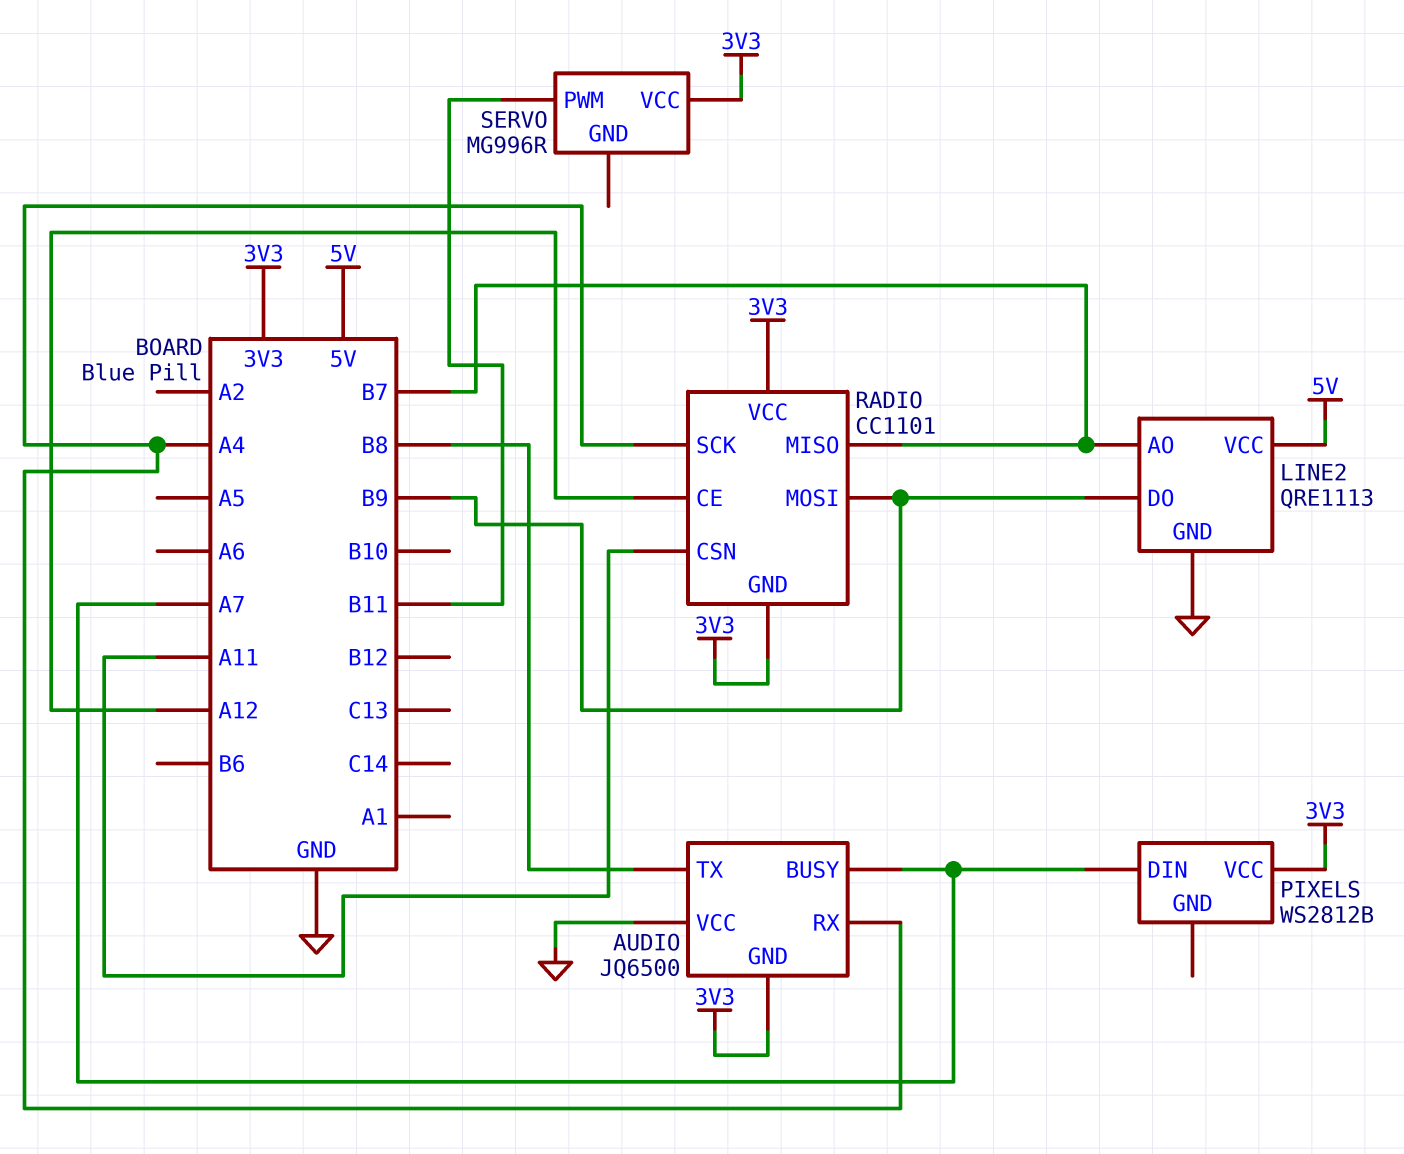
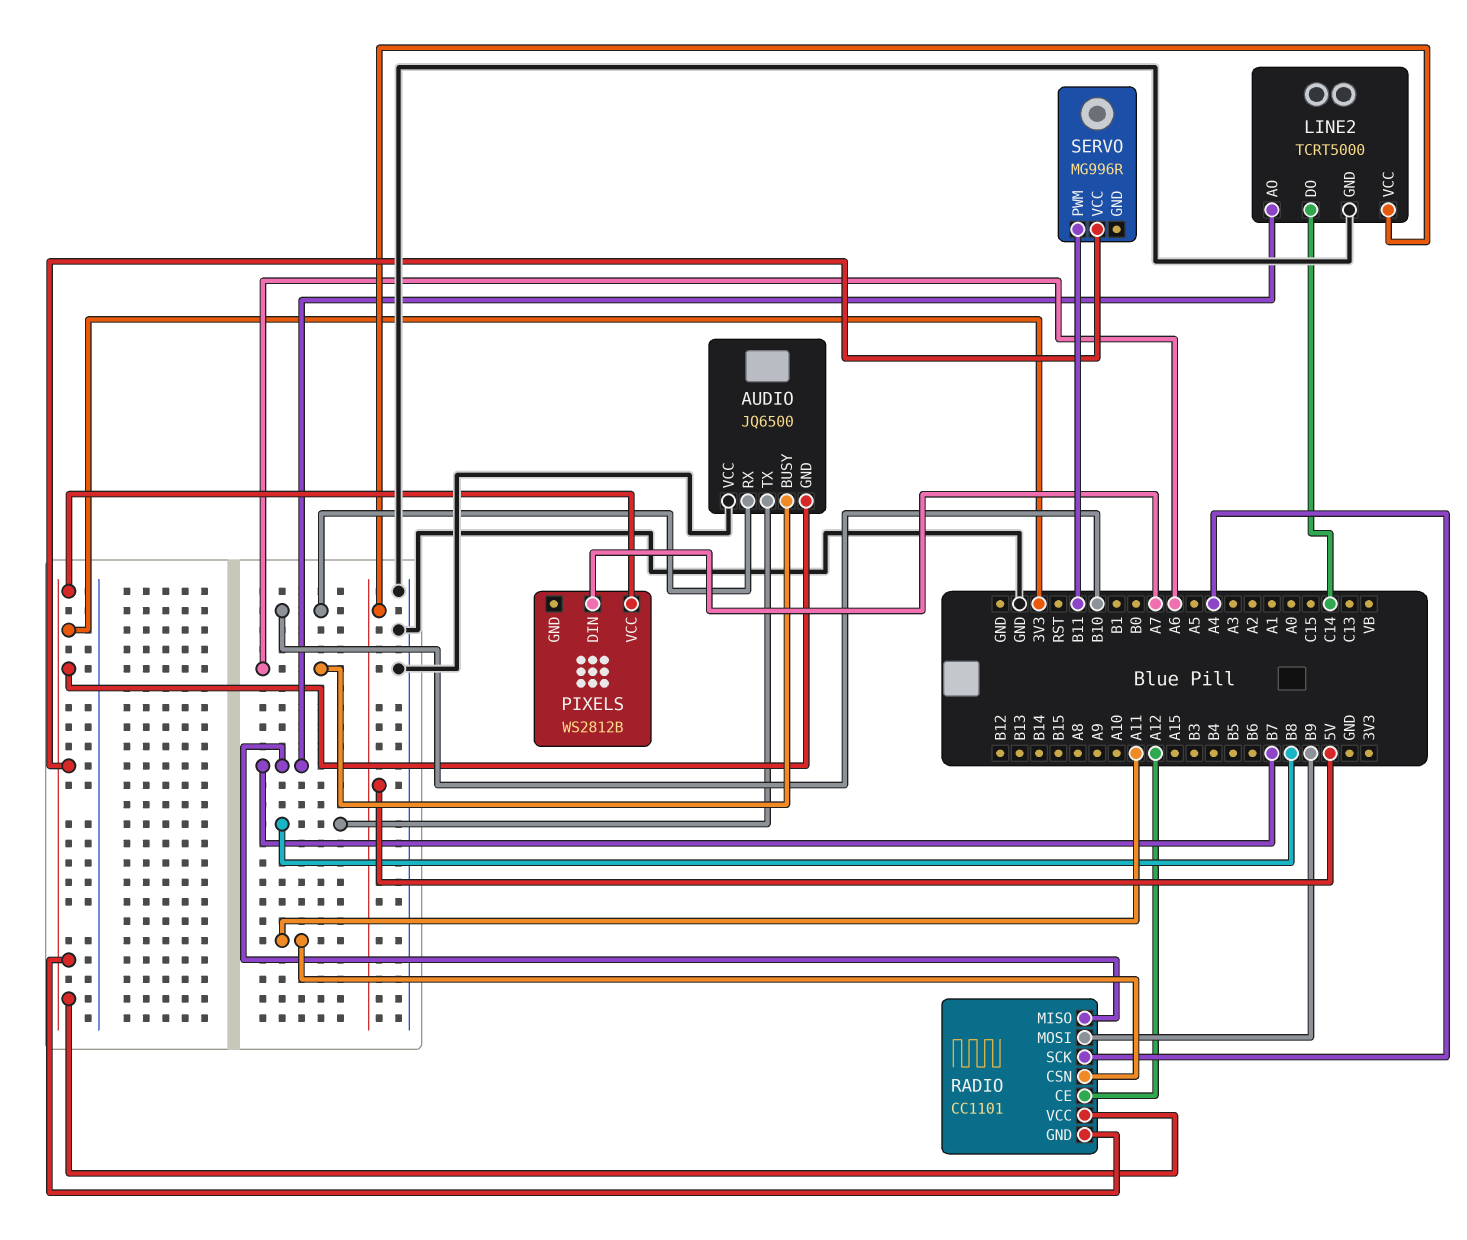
AUDIO pin BUSY: A7 -> A6
AUDIO pin RX: A4 -> B10
LINE2: QRE1113 -> TCRT5000
LINE2 pin DO: B9 -> C14

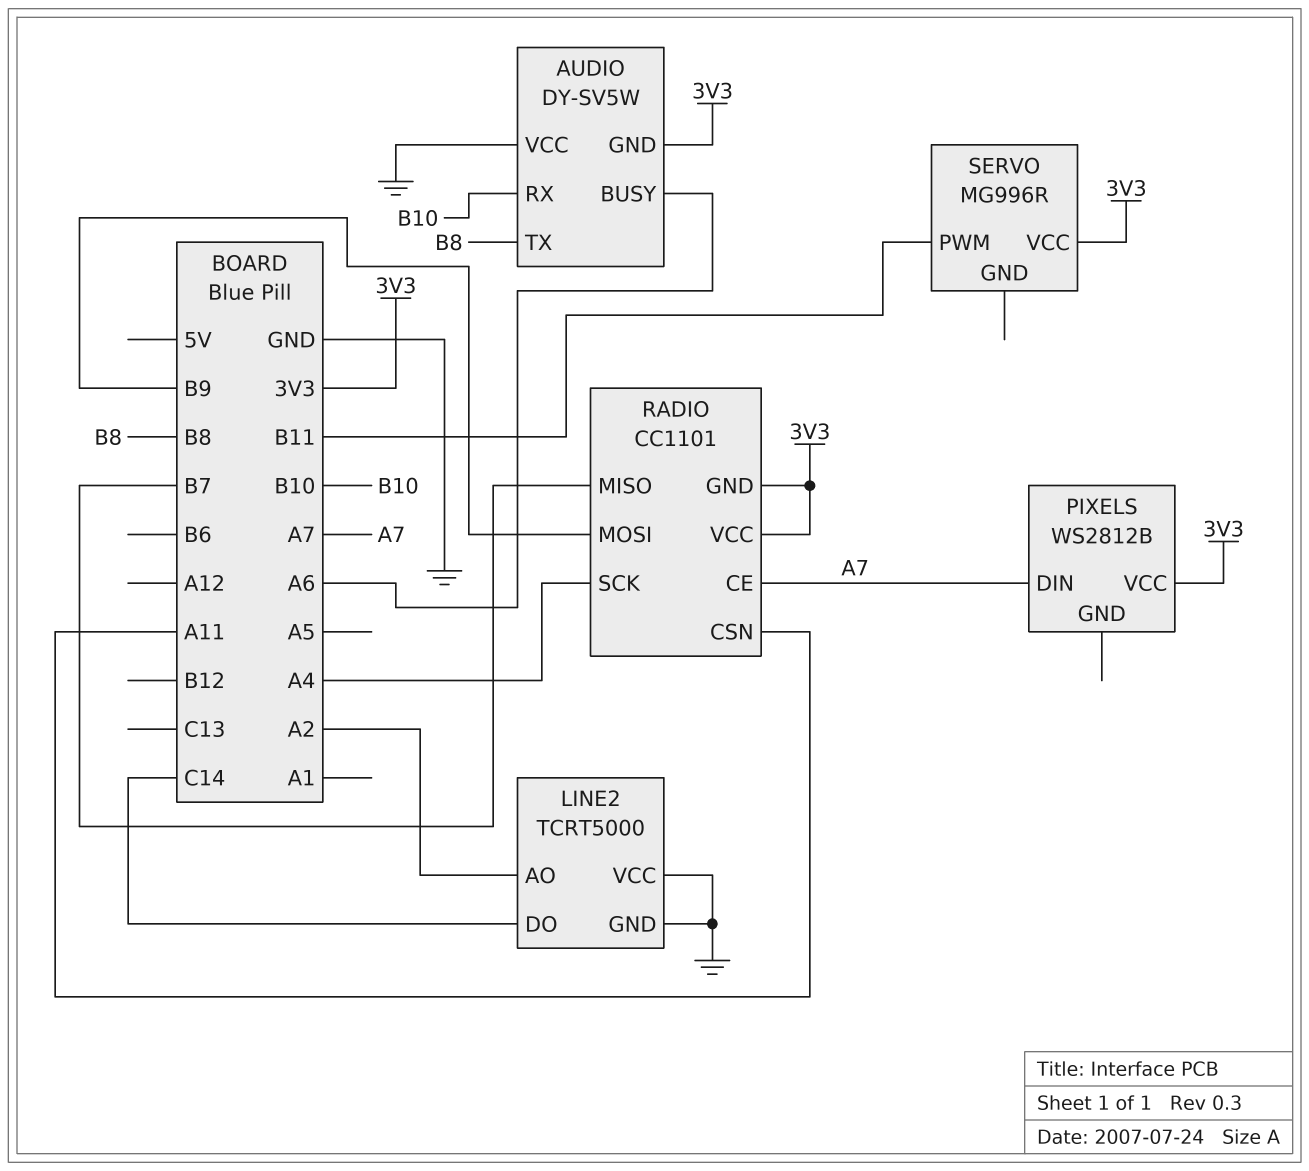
AUDIO: JQ6500 -> DY-SV5W
LINE2 pin AO: B7 -> A2
LINE2 pin VCC: 5V -> GND
RADIO pin CE: A12 -> A7

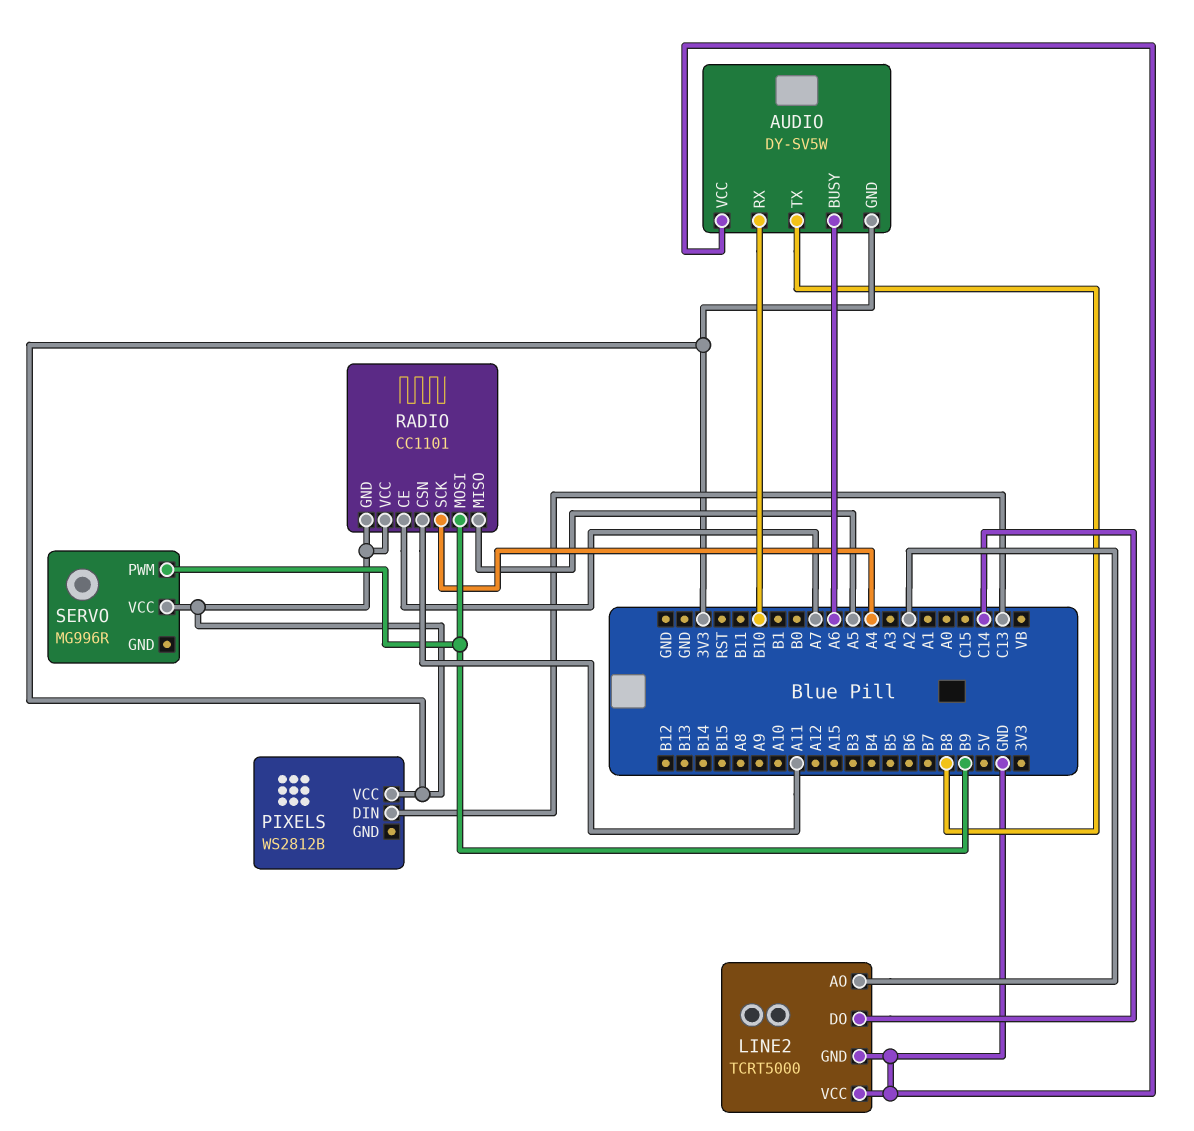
PIXELS pin DIN: A7 -> C13
RADIO pin MISO: B7 -> A5
SERVO pin PWM: B11 -> B9

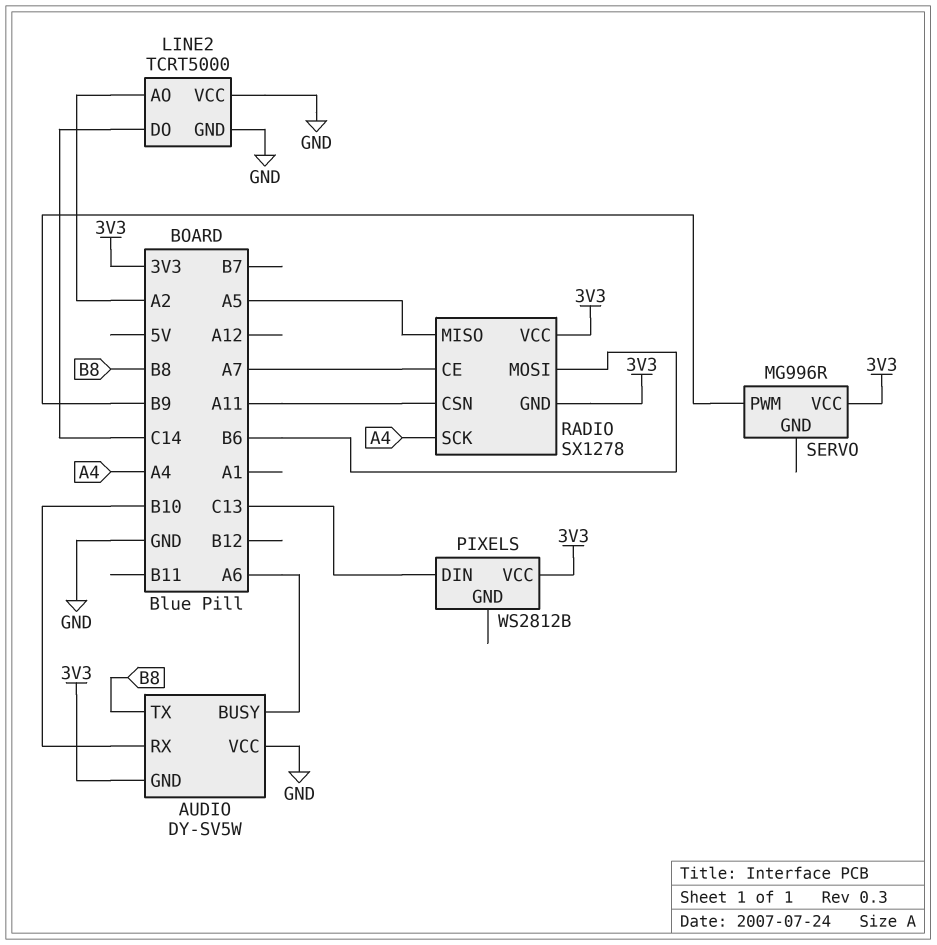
RADIO: CC1101 -> SX1278
RADIO pin MOSI: B9 -> B6

